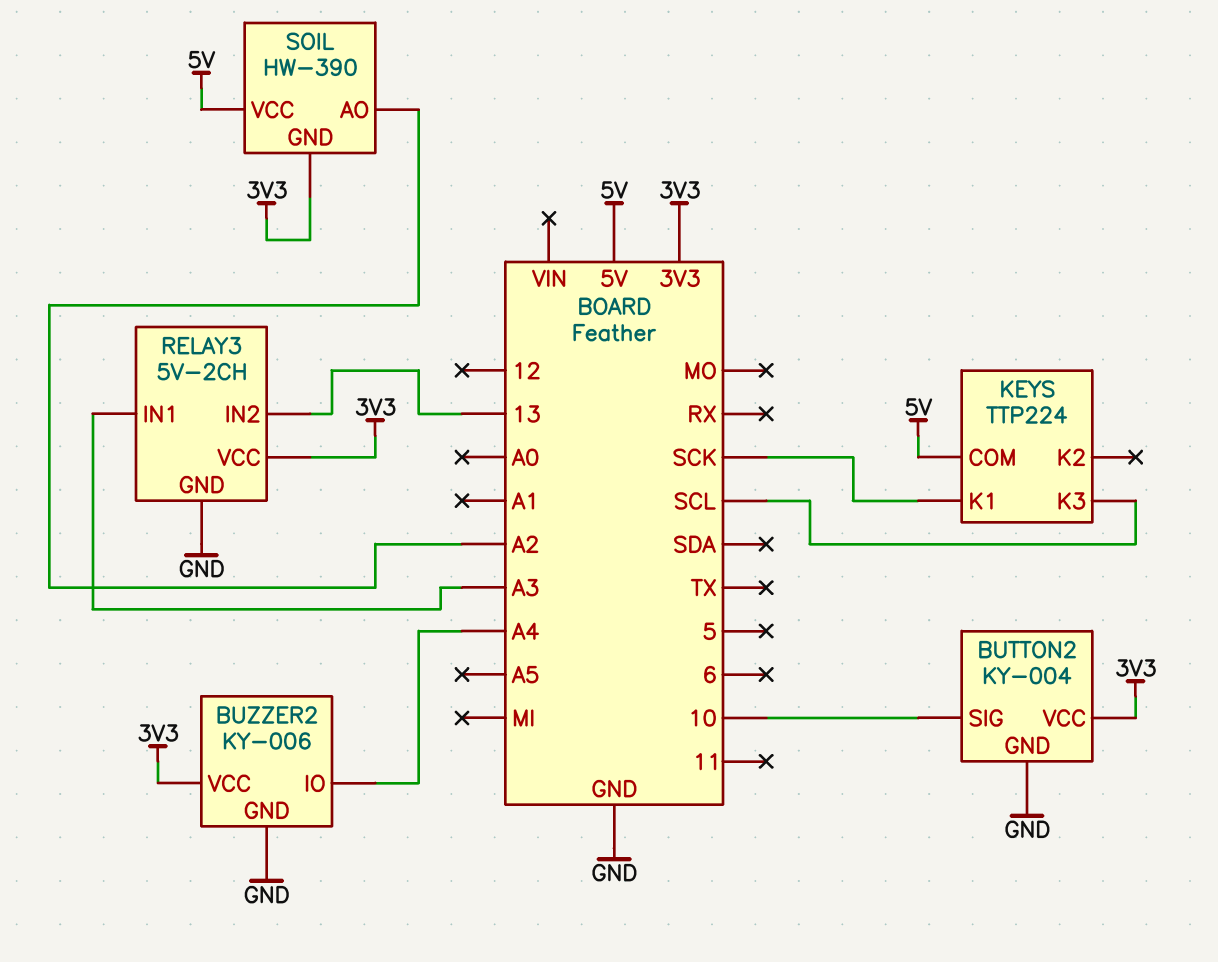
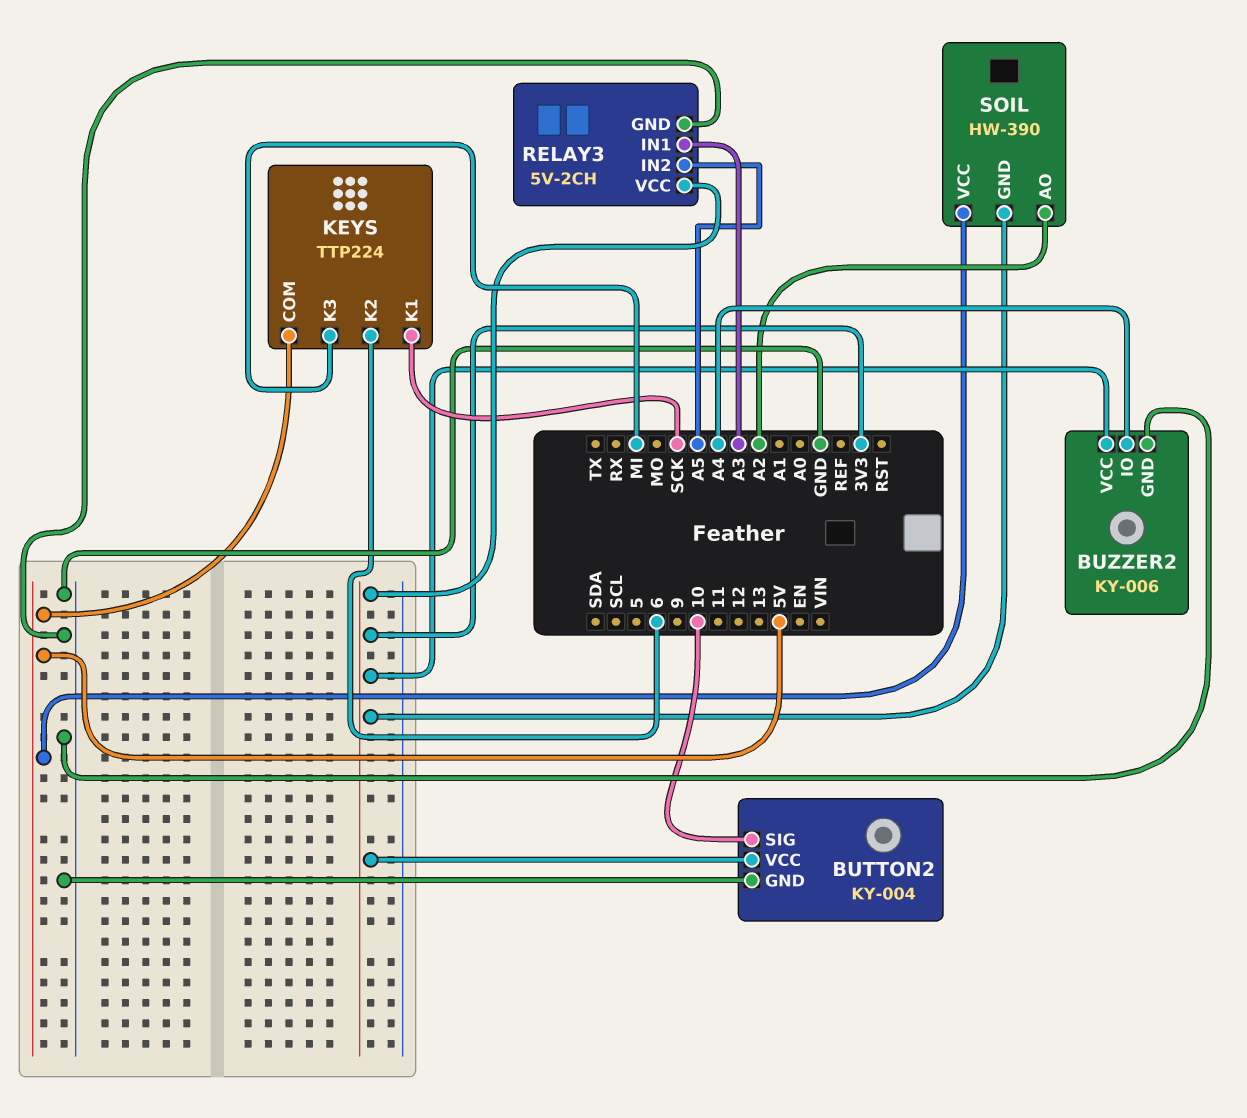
KEYS pin K2: none -> 6
KEYS pin K3: SCL -> MI
RELAY3 pin IN2: 13 -> A5

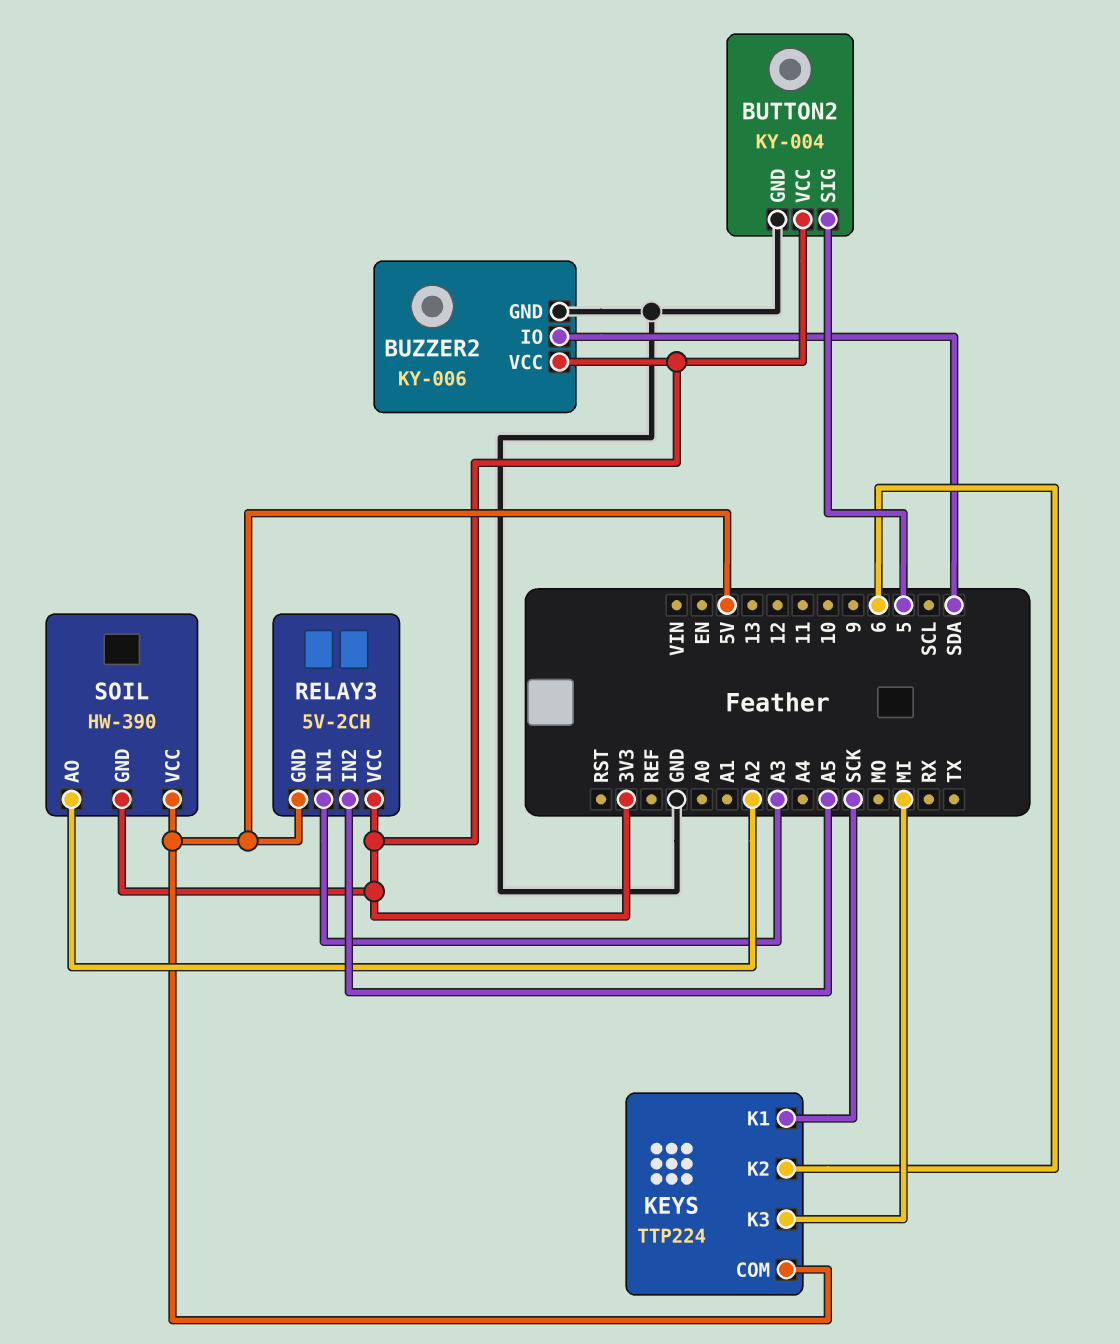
BUTTON2 pin SIG: 10 -> 5
BUZZER2 pin IO: A4 -> SDA
RELAY3 pin GND: GND -> 5V

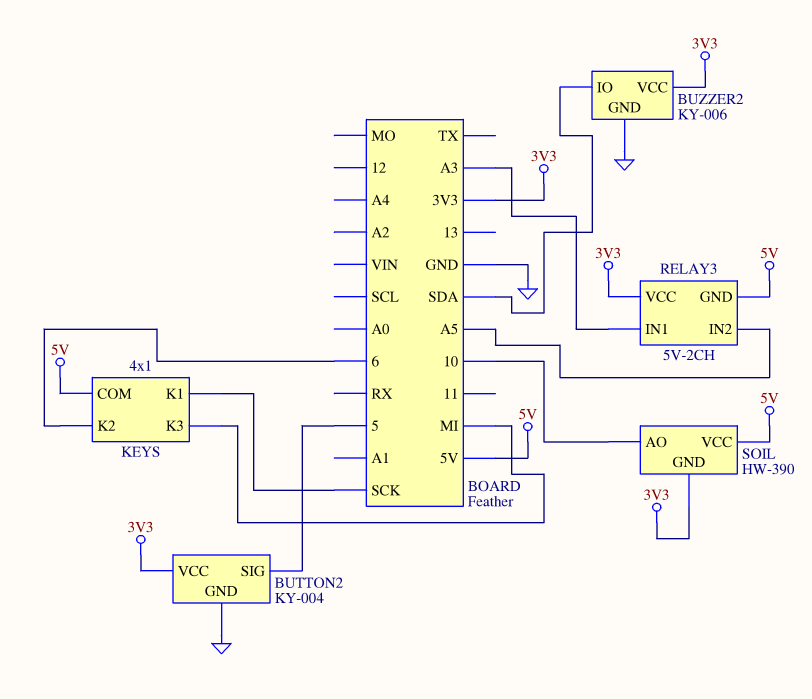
KEYS: TTP224 -> 4x1
SOIL pin AO: A2 -> 10

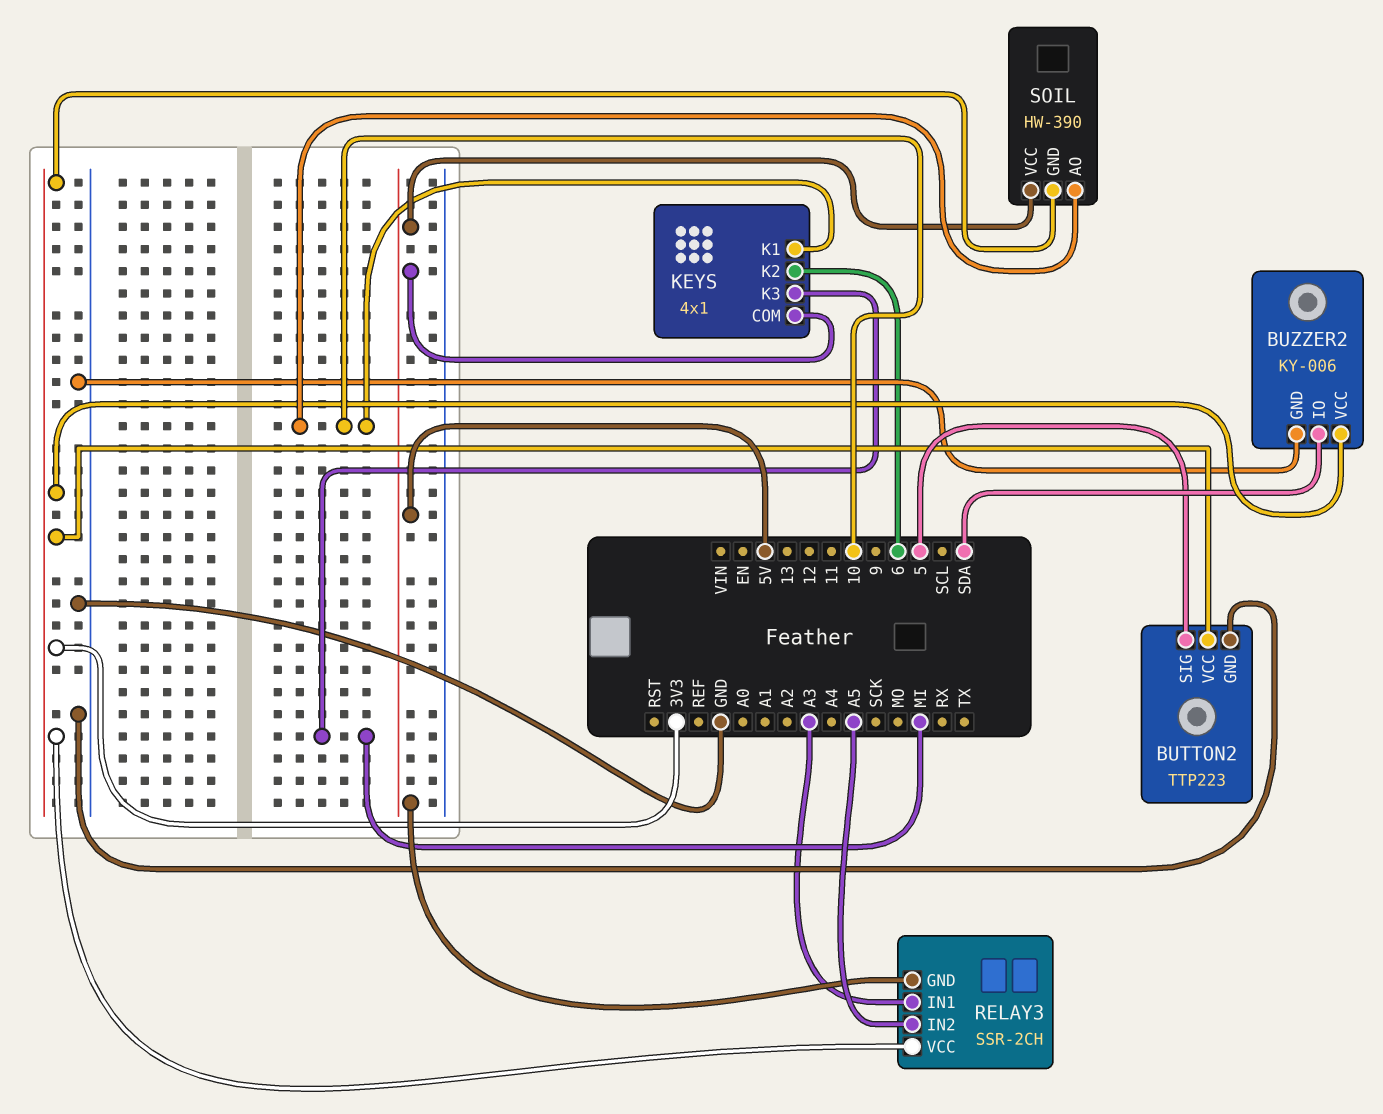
BUTTON2: KY-004 -> TTP223
KEYS pin K1: SCK -> 10
RELAY3: 5V-2CH -> SSR-2CH

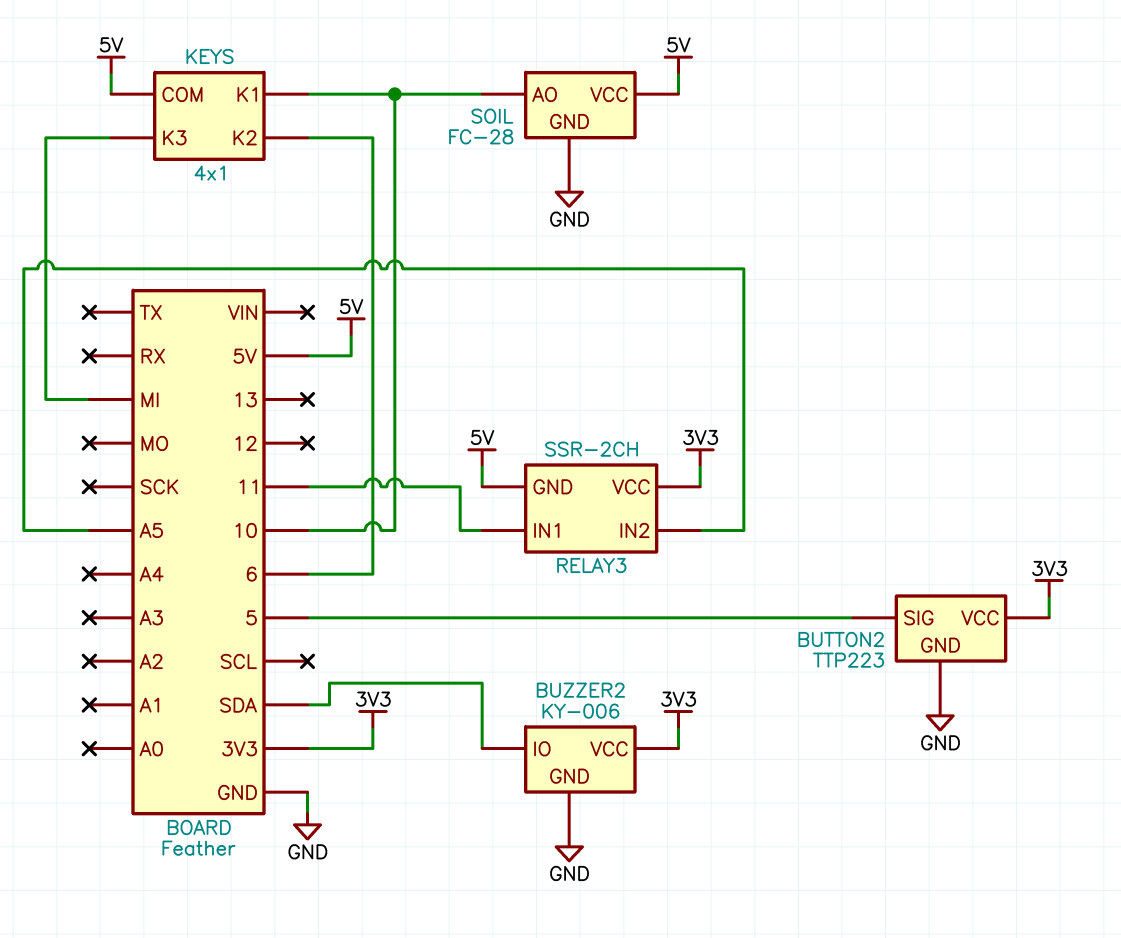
RELAY3 pin IN1: A3 -> 11
SOIL: HW-390 -> FC-28
SOIL pin GND: 3V3 -> GND

